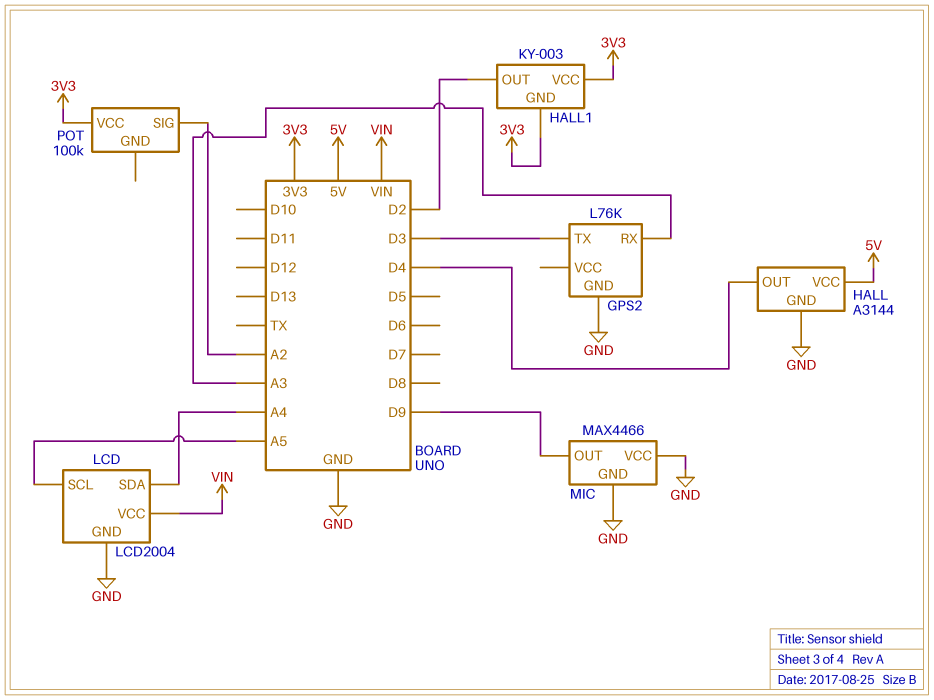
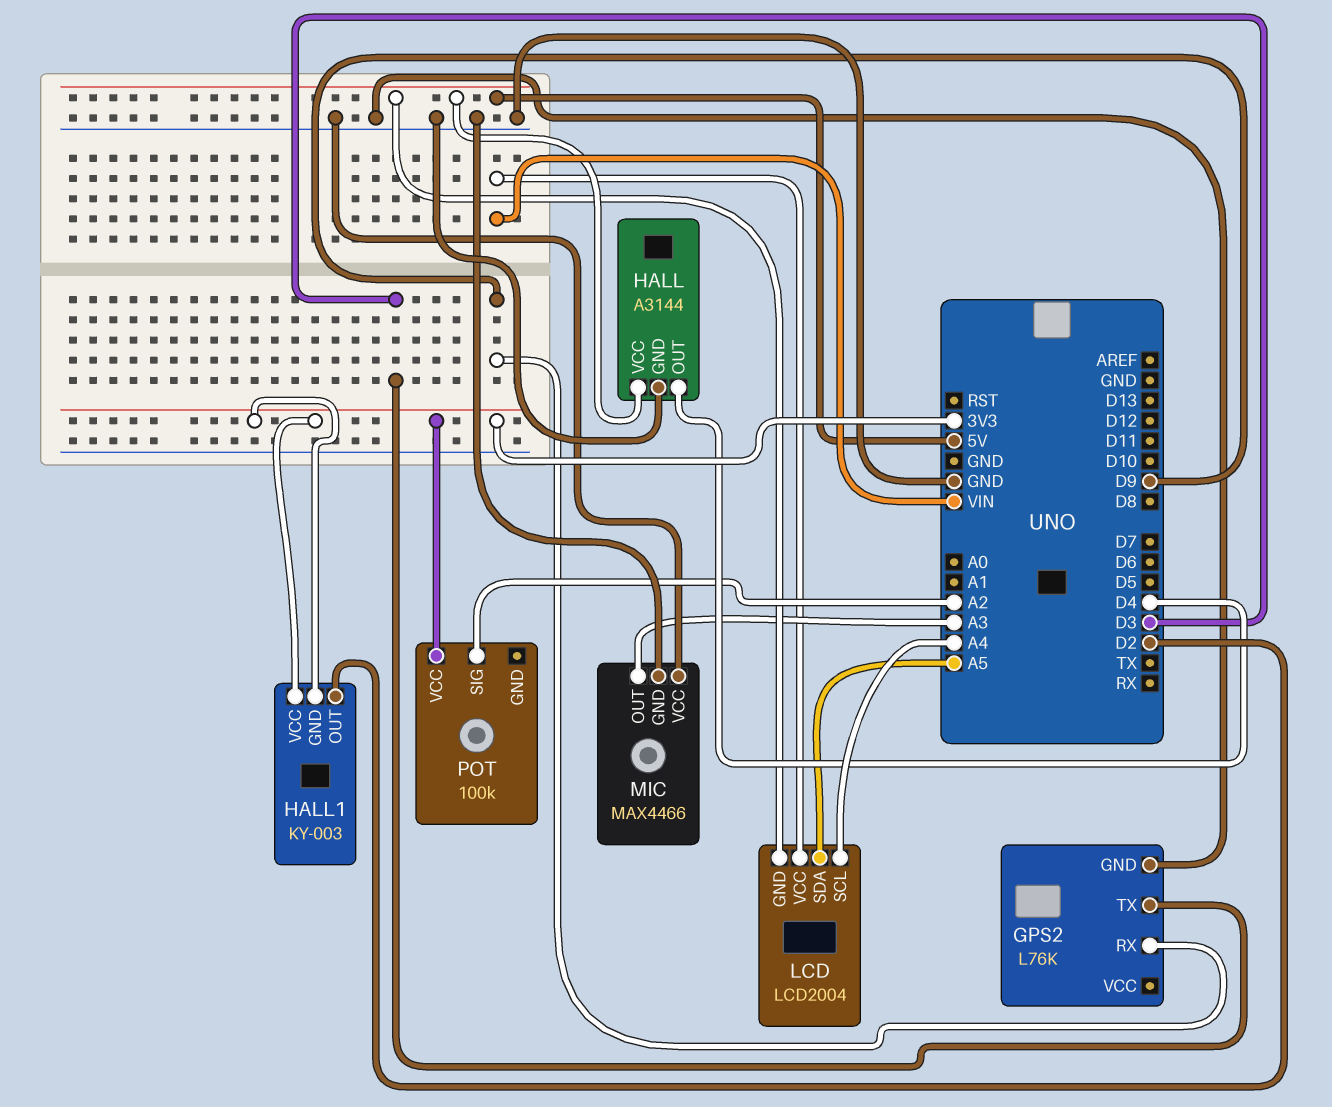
GPS2 pin RX: A3 -> D9
LCD pin GND: GND -> 5V
LCD pin SCL: A5 -> A4
LCD pin SDA: A4 -> A5
MIC pin OUT: D9 -> A3

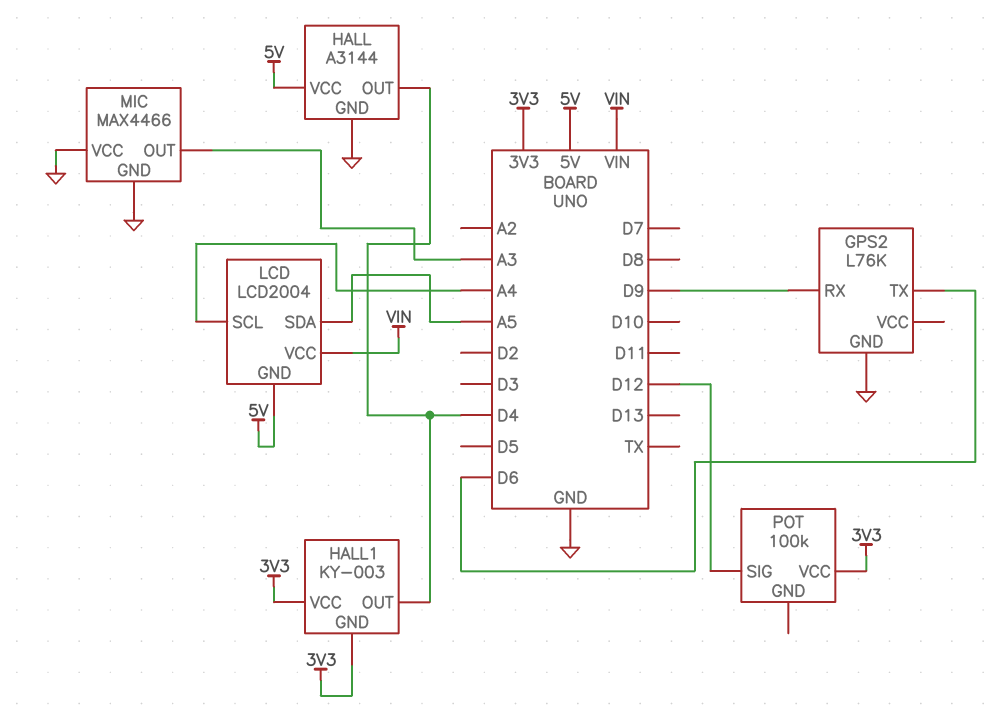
GPS2 pin TX: D3 -> D6
HALL1 pin OUT: D2 -> D4
POT pin SIG: A2 -> D12

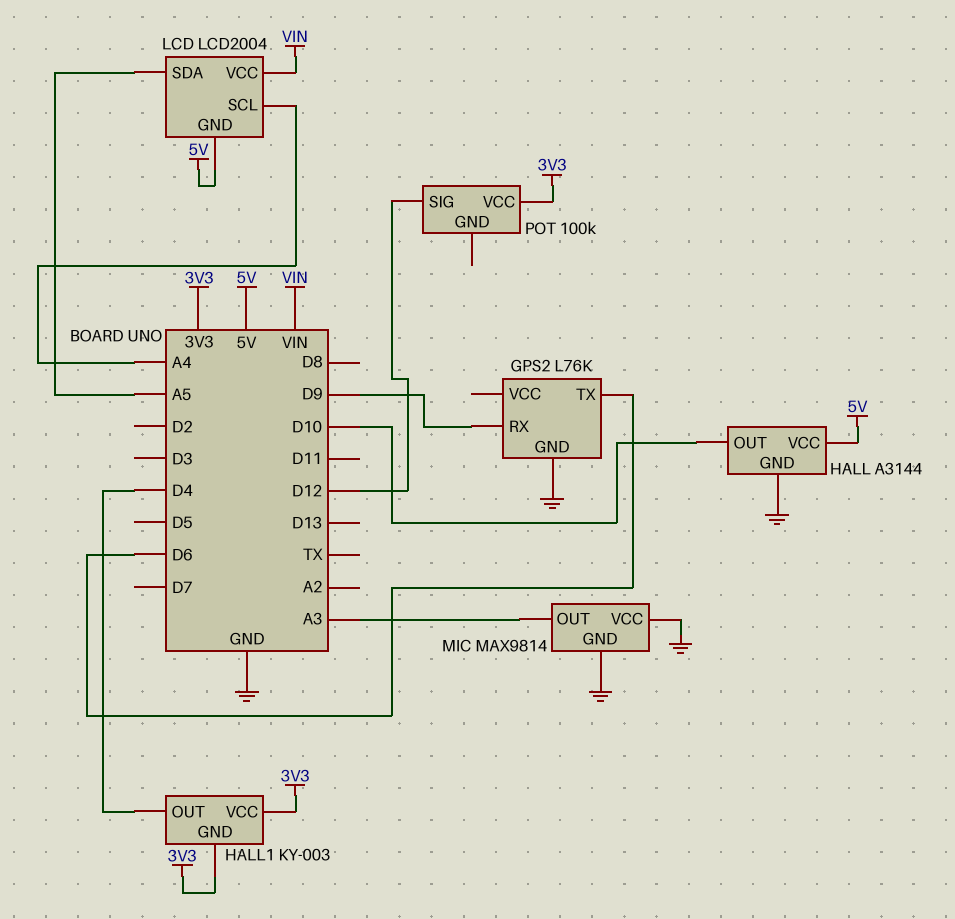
HALL pin OUT: D4 -> D10
MIC: MAX4466 -> MAX9814

